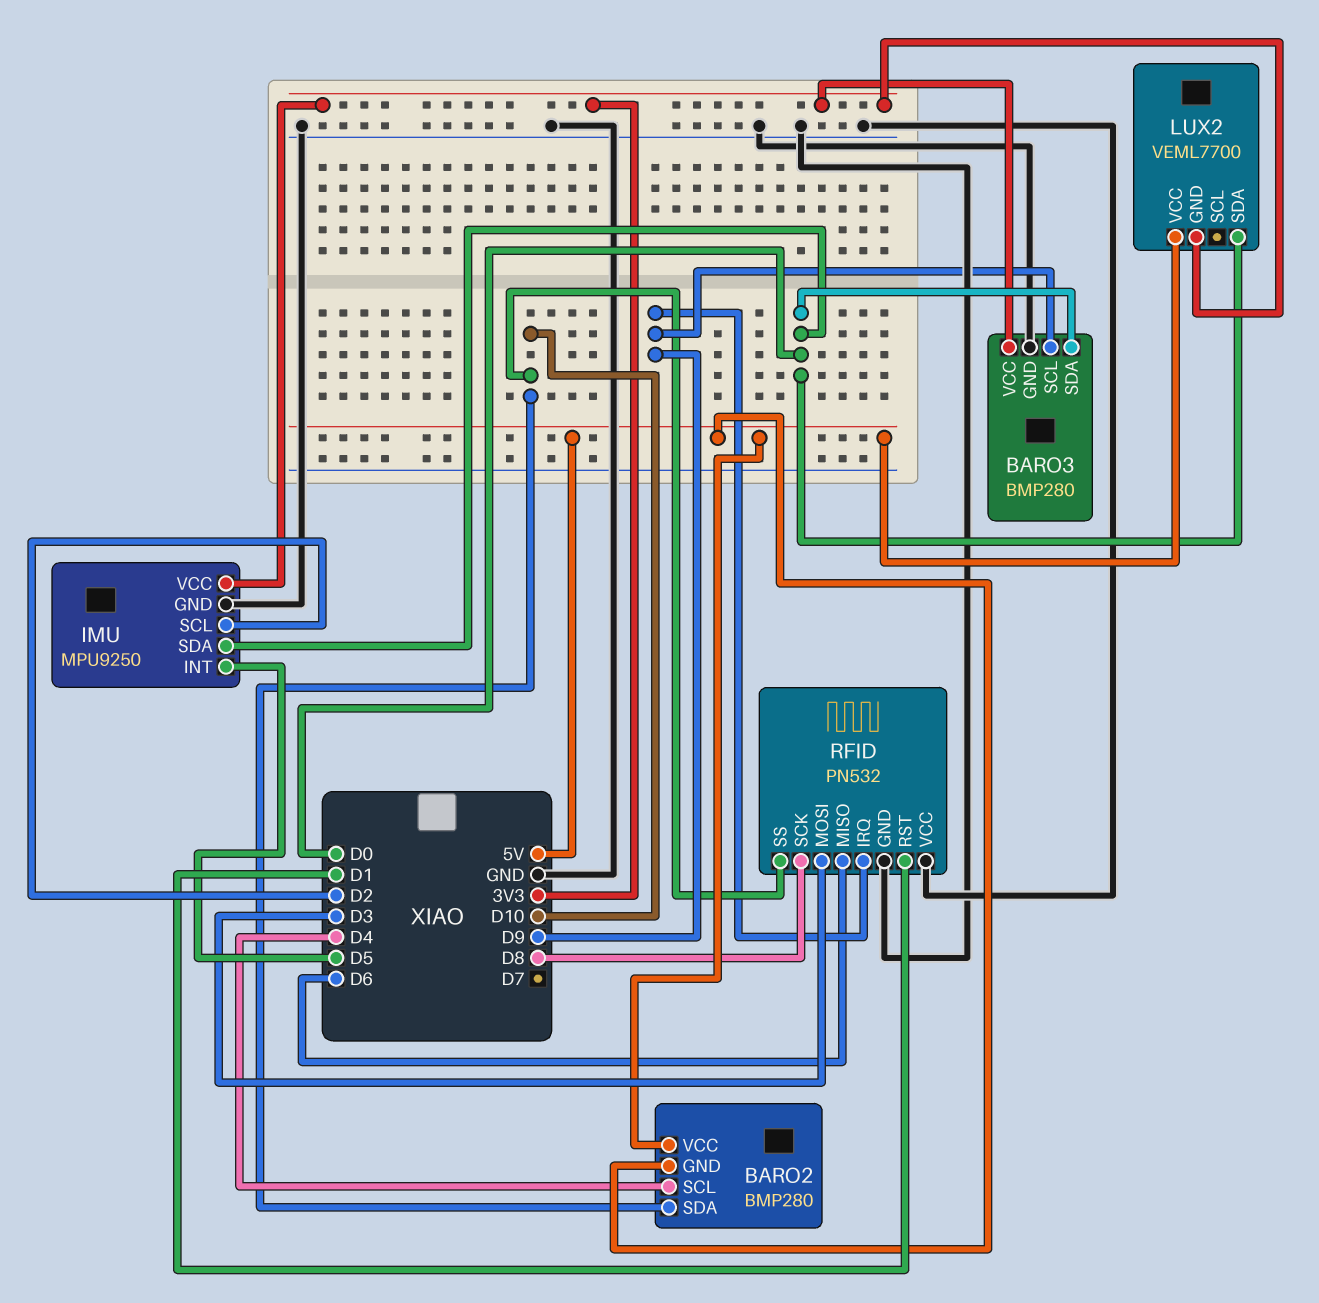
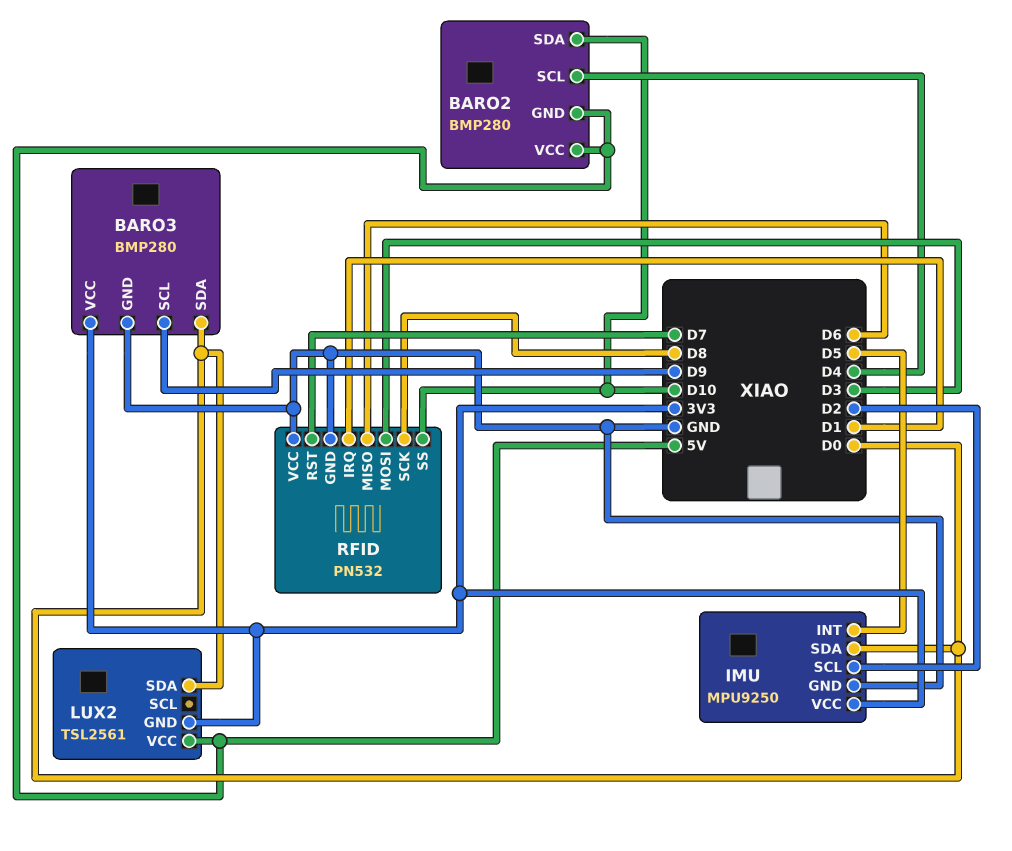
LUX2: VEML7700 -> TSL2561
RFID pin IRQ: D9 -> D1
RFID pin RST: D1 -> D7

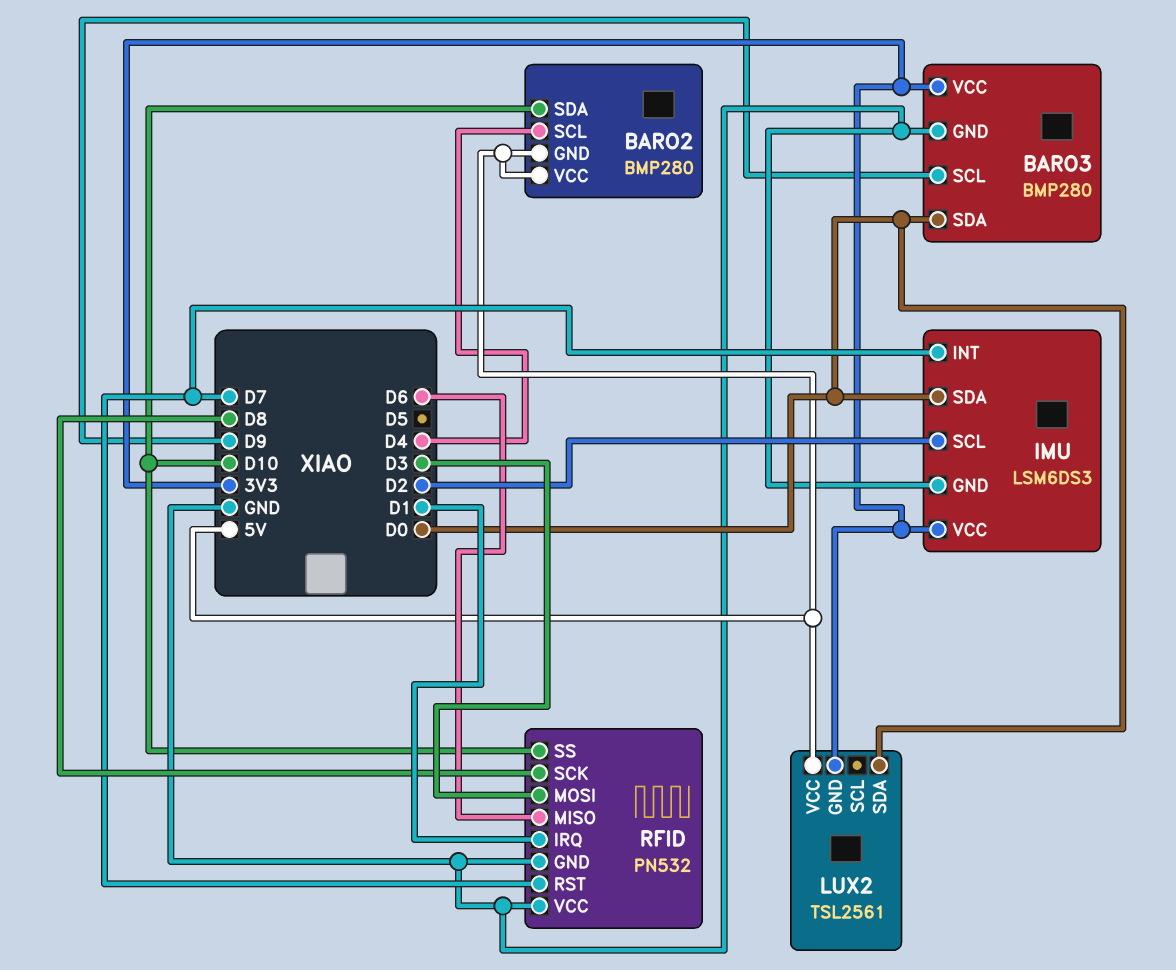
IMU: MPU9250 -> LSM6DS3
IMU pin INT: D5 -> D7

